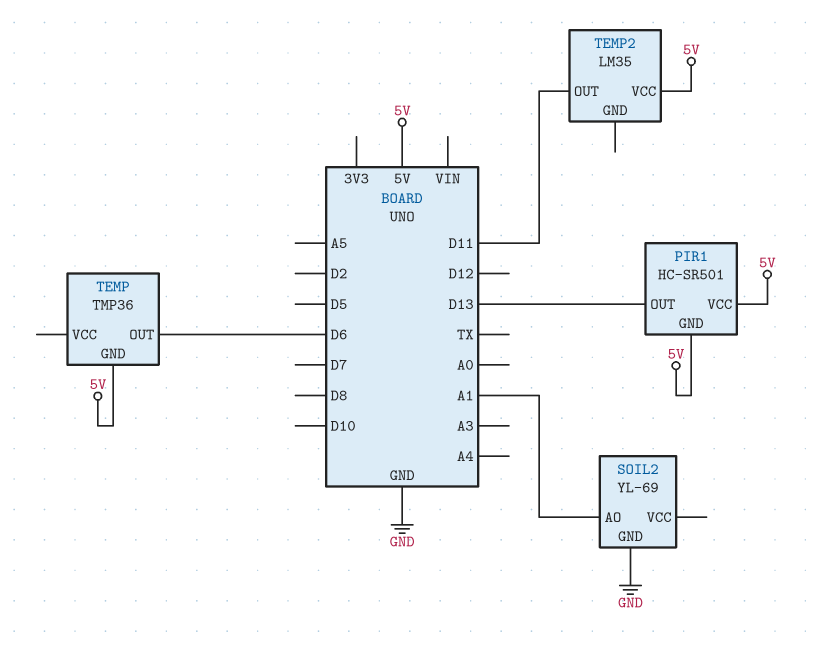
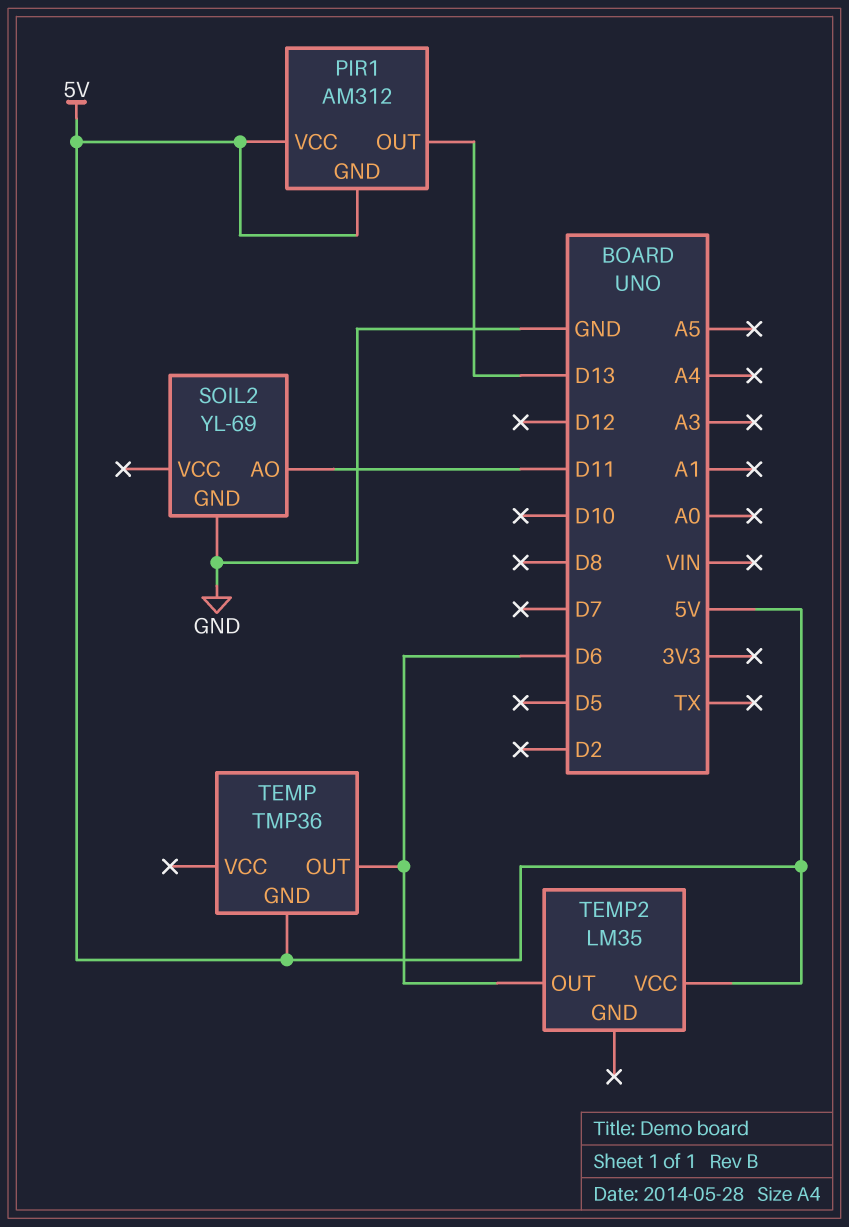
PIR1: HC-SR501 -> AM312
SOIL2 pin AO: A1 -> D11
TEMP2 pin OUT: D11 -> D6

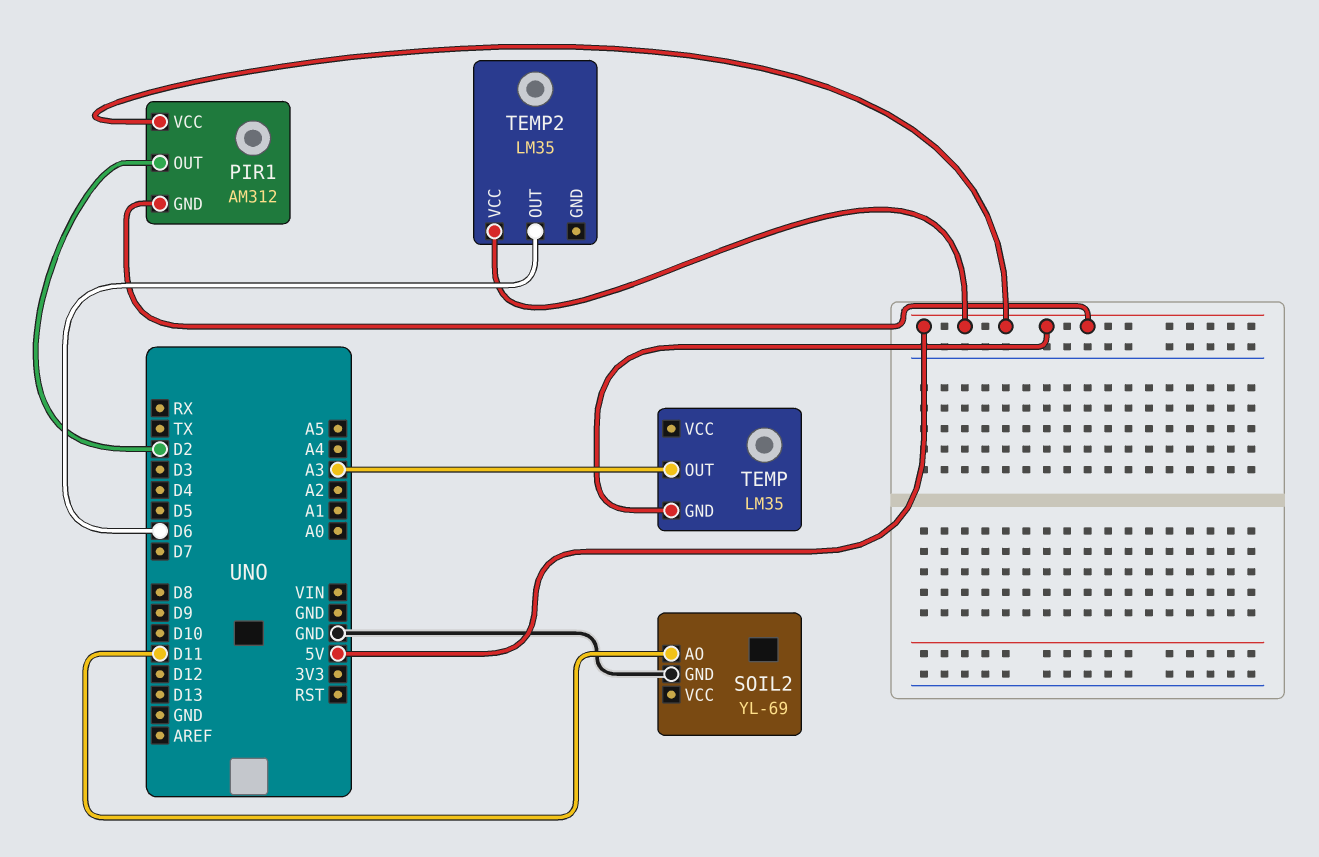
PIR1 pin OUT: D13 -> D2
TEMP: TMP36 -> LM35
TEMP pin OUT: D6 -> A3

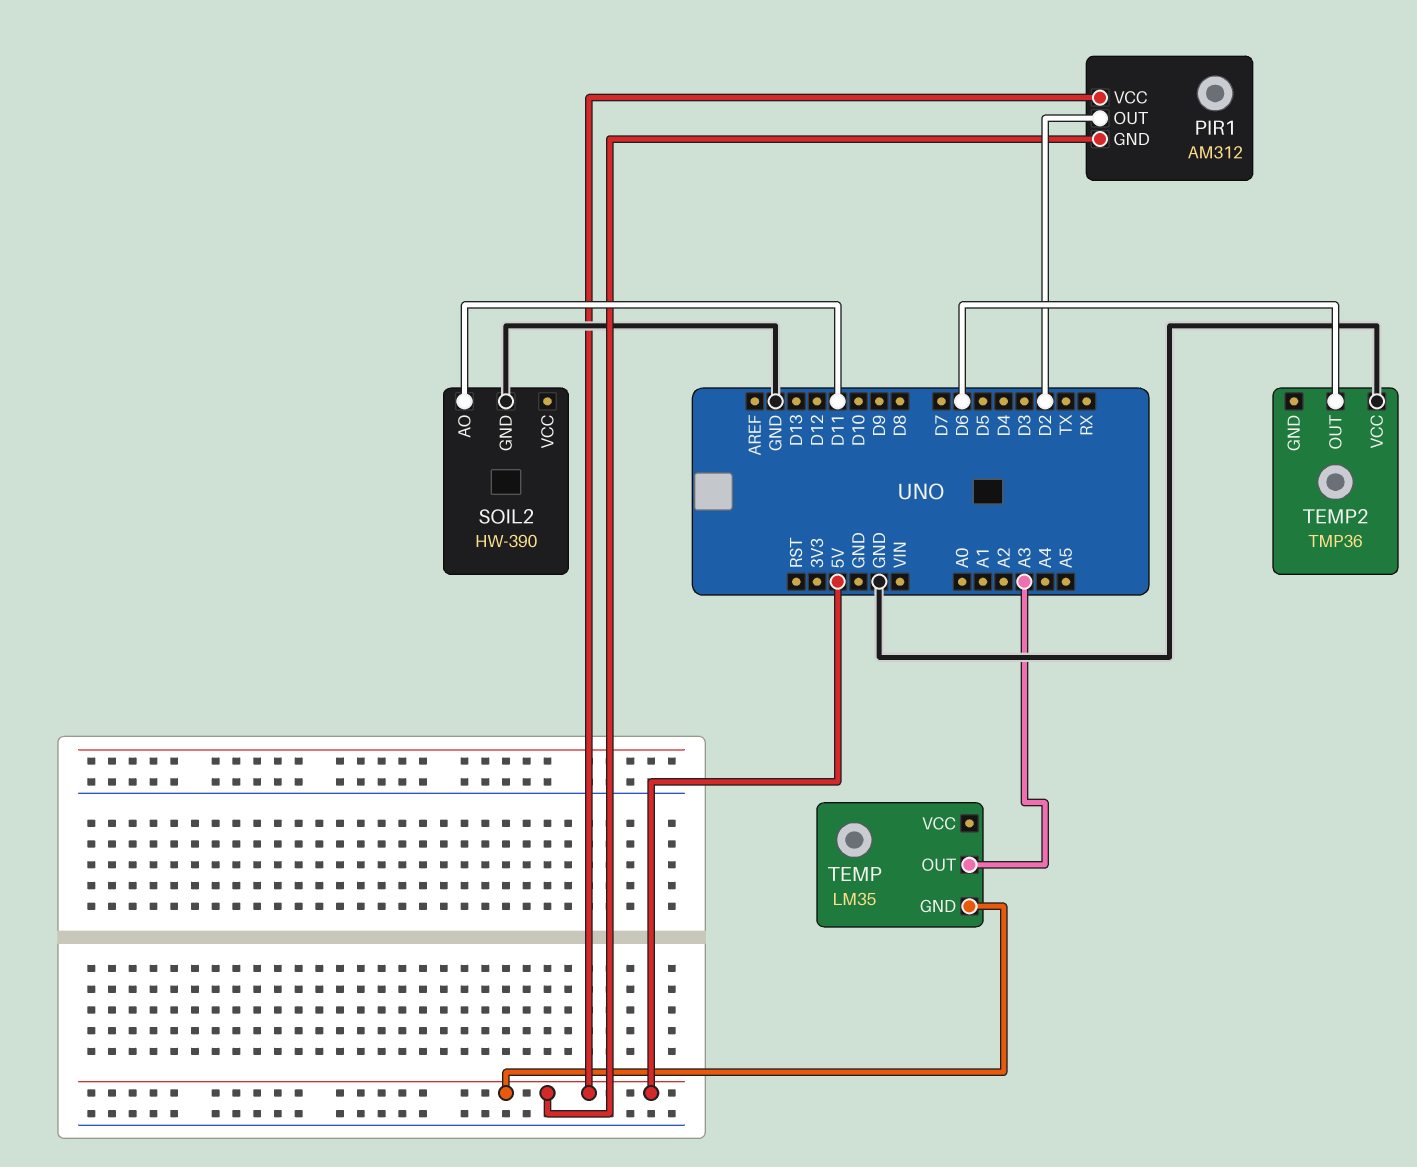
SOIL2: YL-69 -> HW-390
TEMP2: LM35 -> TMP36
TEMP2 pin VCC: 5V -> GND

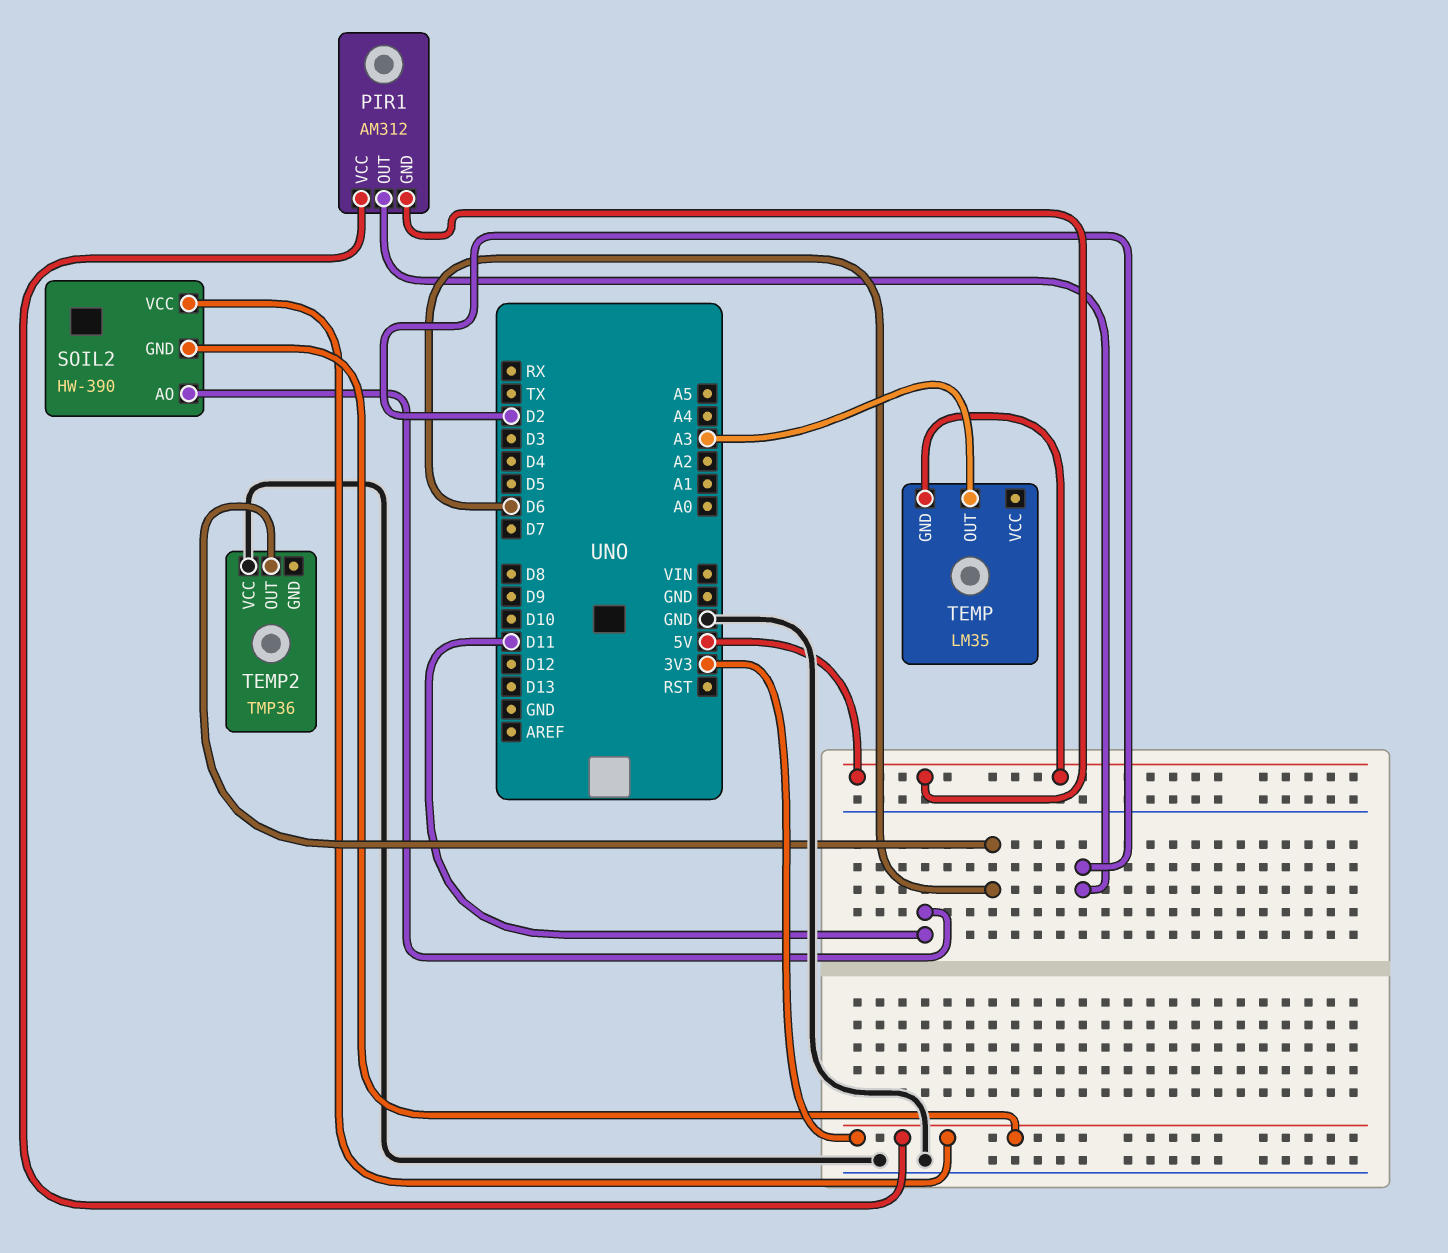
PIR1 pin VCC: 5V -> 3V3
SOIL2 pin GND: GND -> 3V3
SOIL2 pin VCC: none -> 3V3

